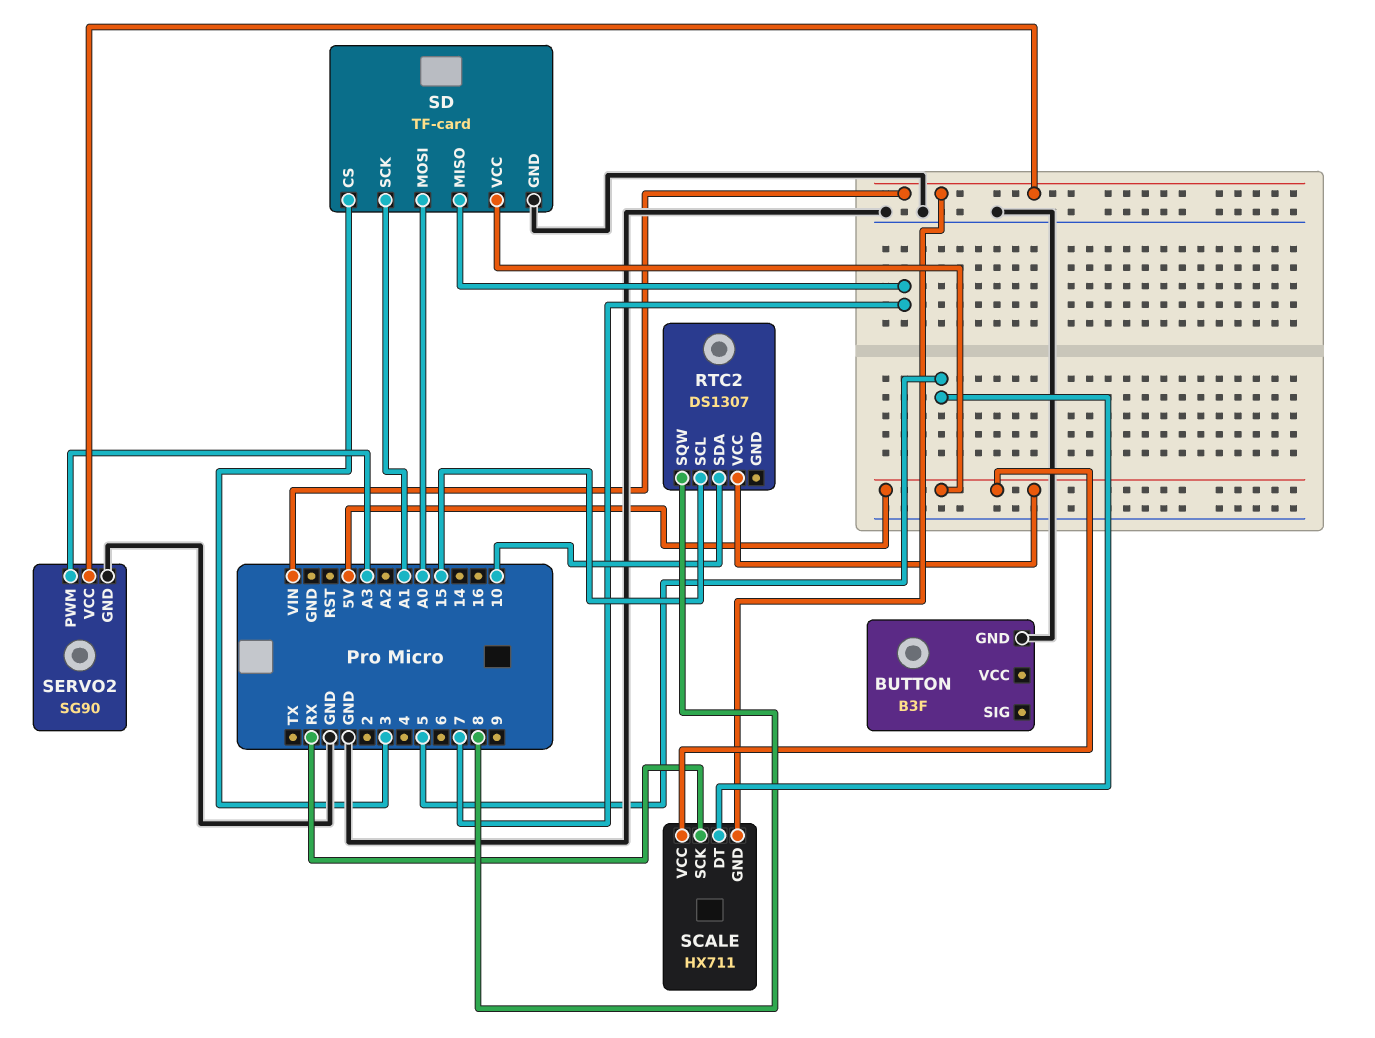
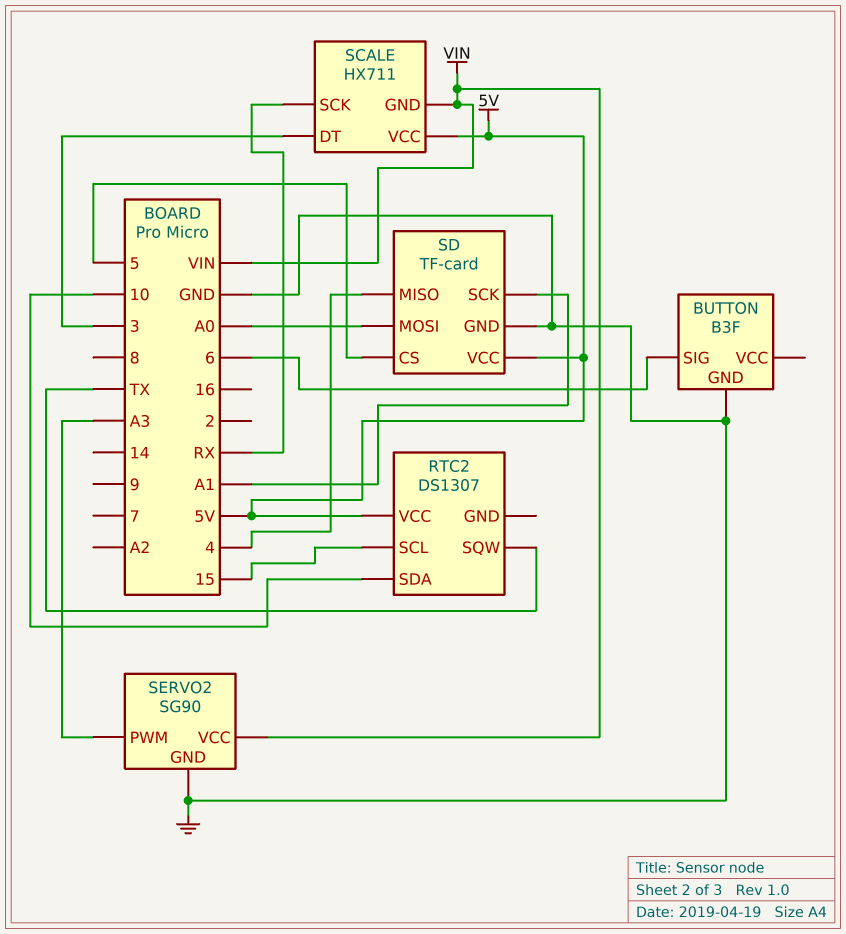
BUTTON pin SIG: none -> 6
RTC2 pin SQW: 8 -> TX
SCALE pin DT: 5 -> 3
SD pin CS: 3 -> 5
SD pin MISO: 7 -> 4

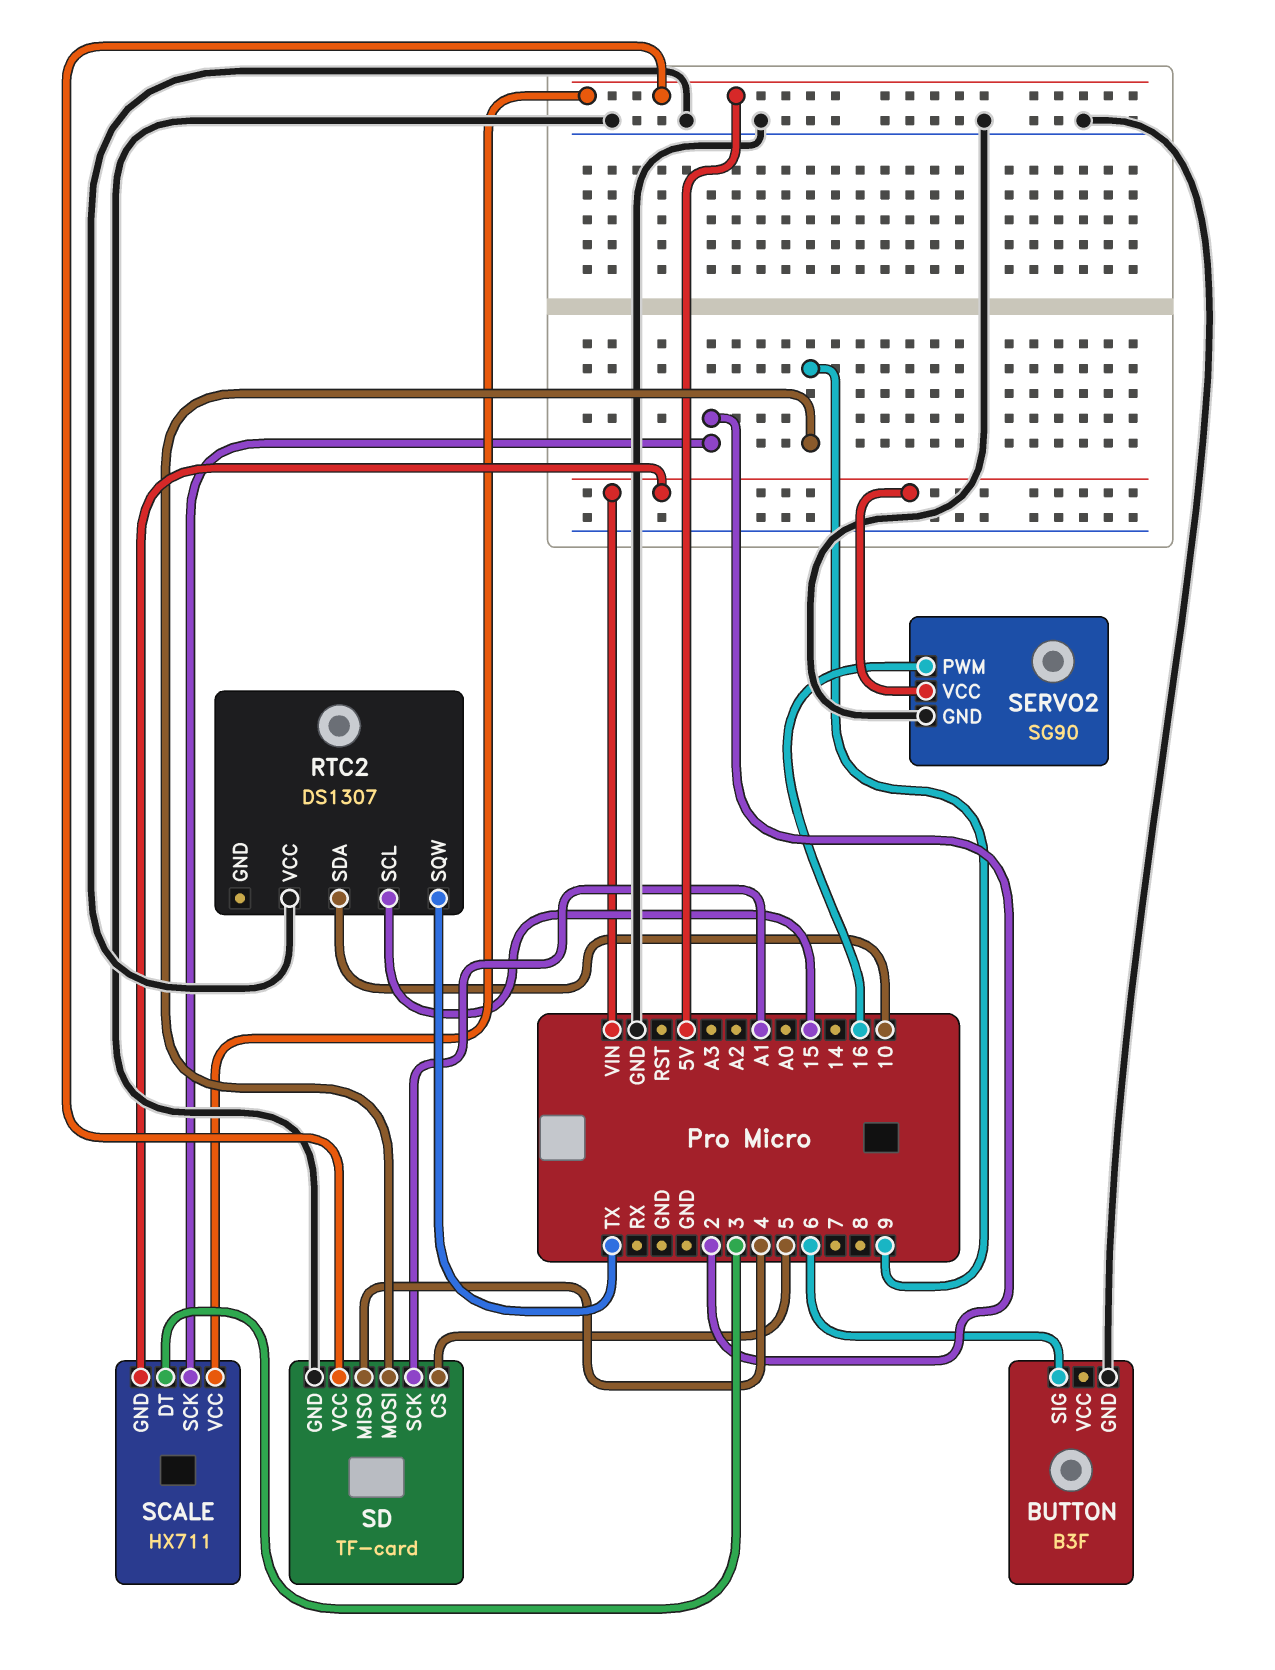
RTC2 pin VCC: 5V -> GND
SCALE pin SCK: RX -> 2
SD pin MOSI: A0 -> 9
SERVO2 pin PWM: A3 -> 16

